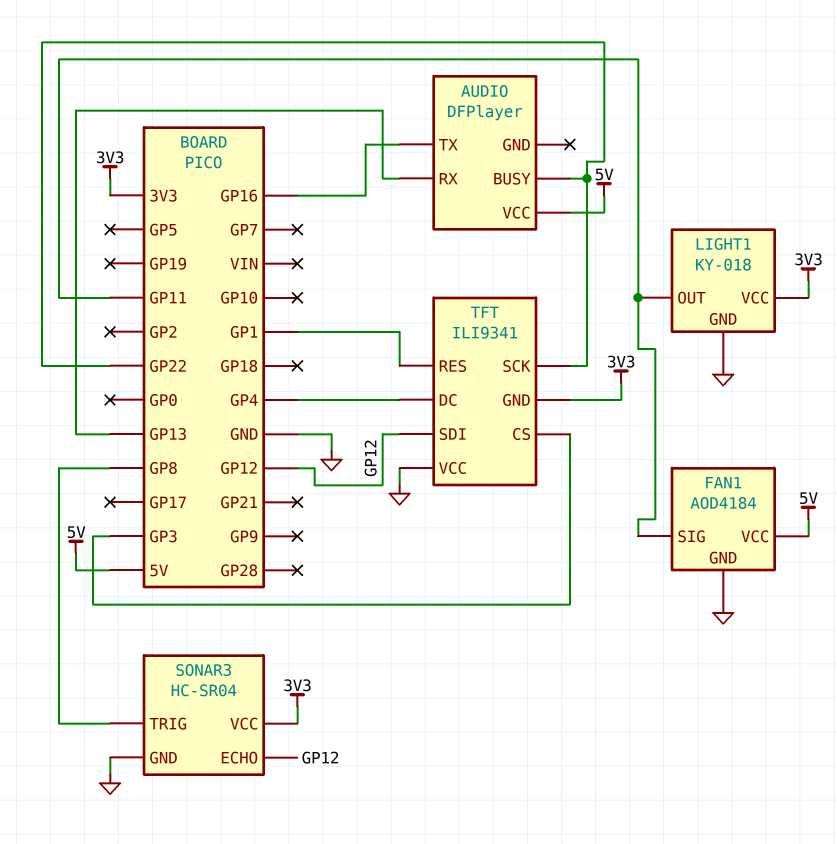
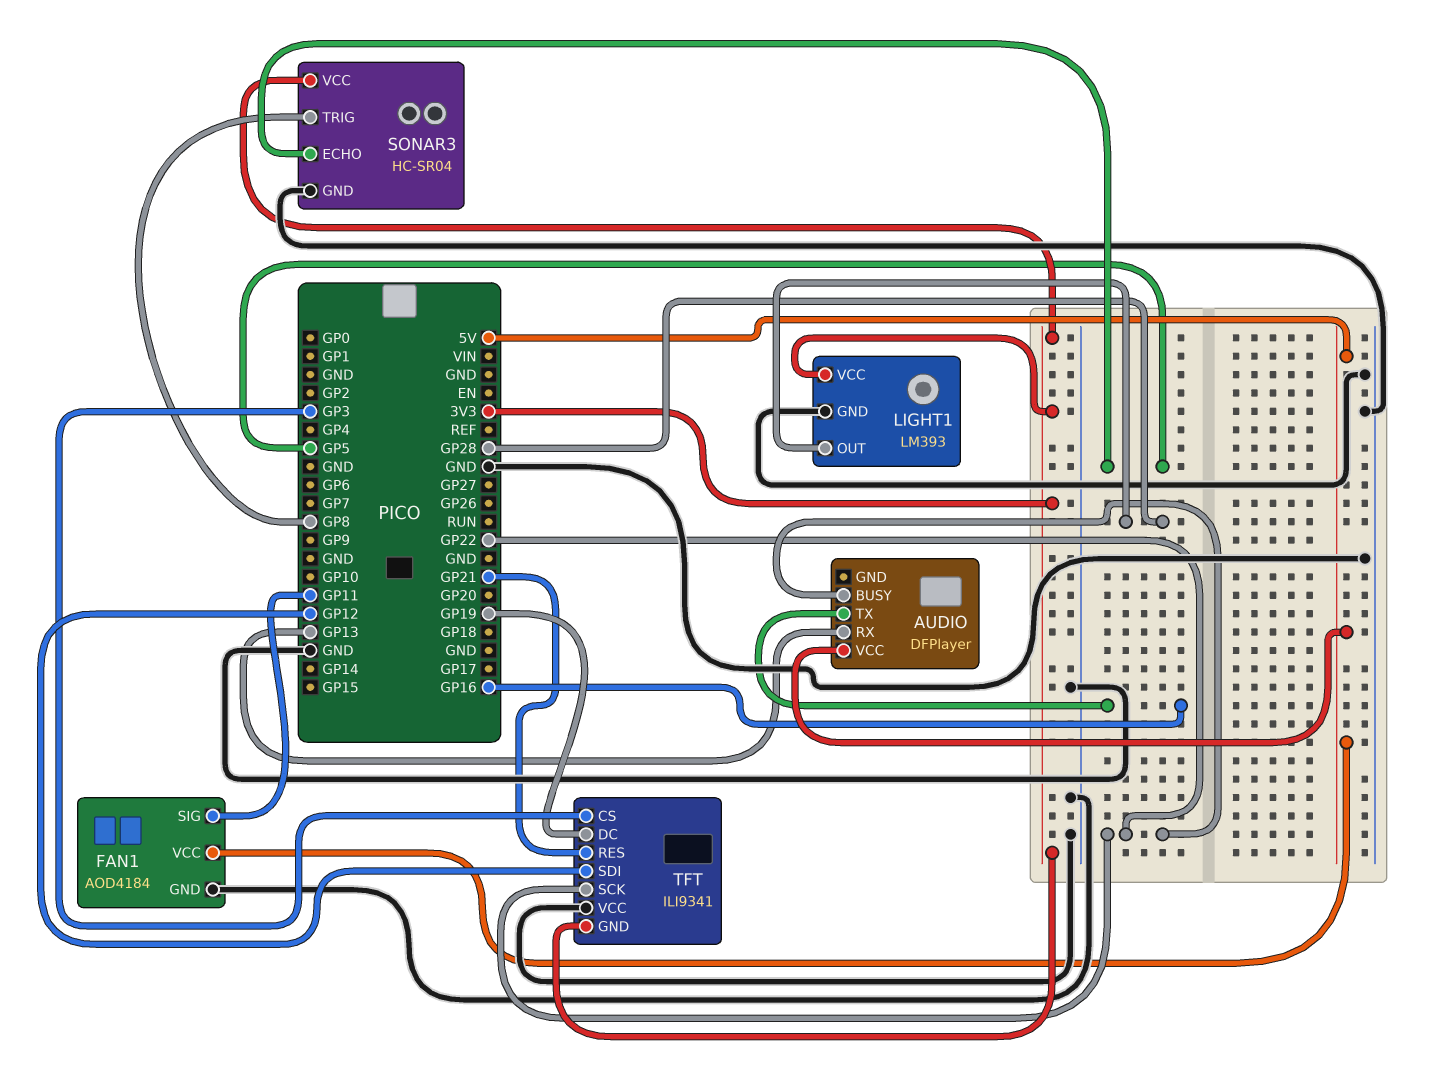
LIGHT1: KY-018 -> LM393
LIGHT1 pin OUT: GP11 -> GP28
SONAR3 pin ECHO: GP12 -> GP5
TFT pin DC: GP4 -> GP19
TFT pin RES: GP1 -> GP21

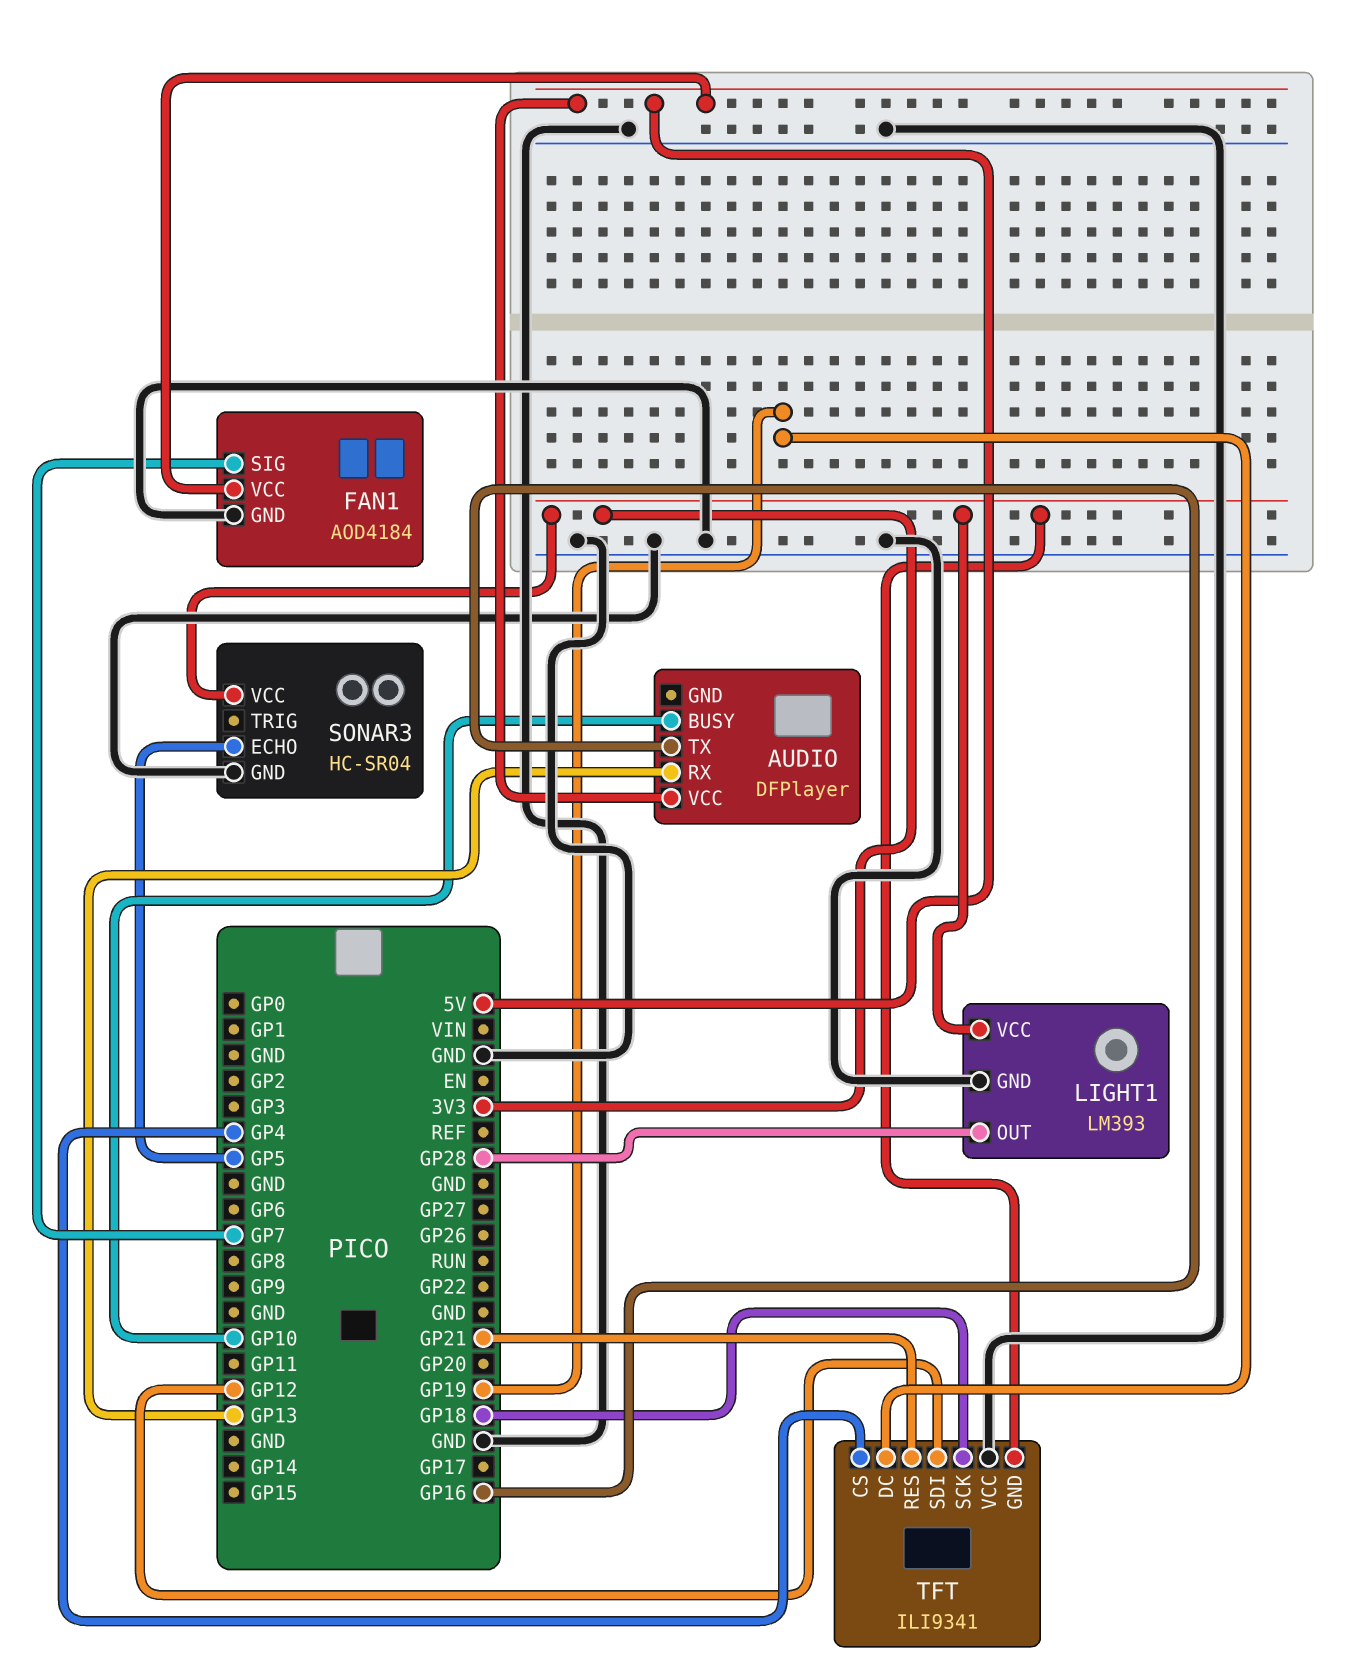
AUDIO pin BUSY: GP22 -> GP10
FAN1 pin SIG: GP11 -> GP7
SONAR3 pin TRIG: GP8 -> none
TFT pin CS: GP3 -> GP4
TFT pin SCK: GP22 -> GP18

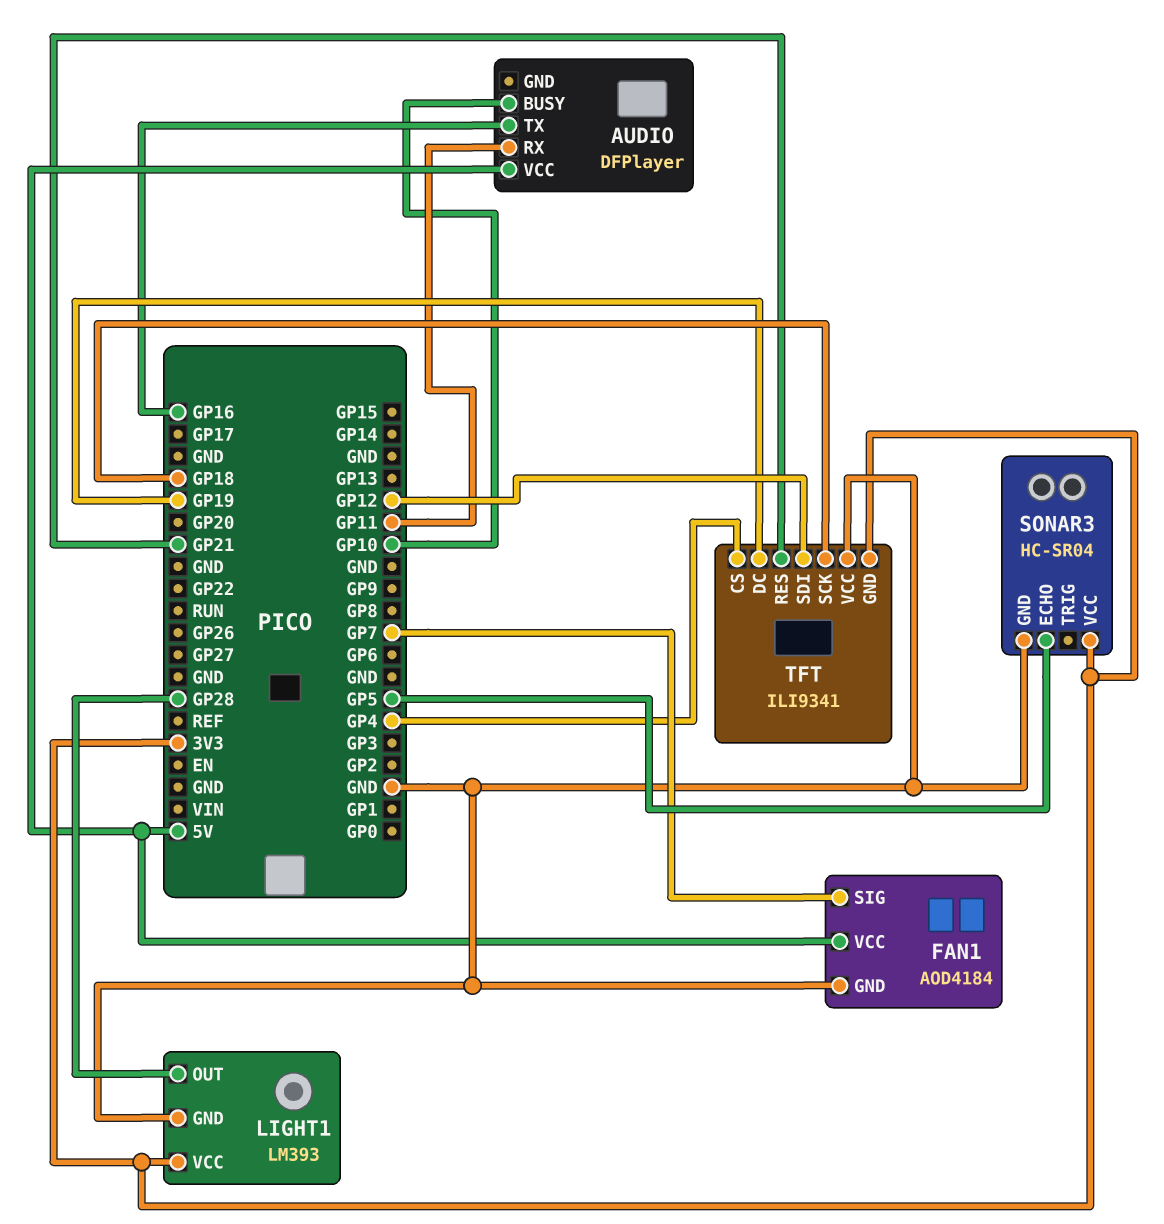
AUDIO pin RX: GP13 -> GP11

